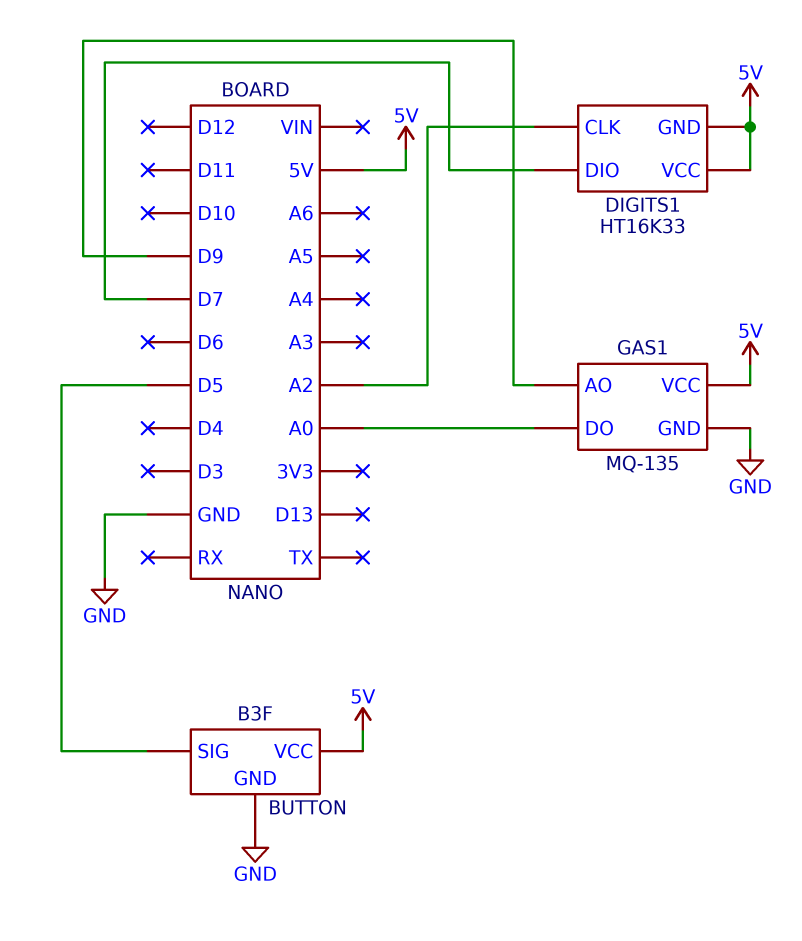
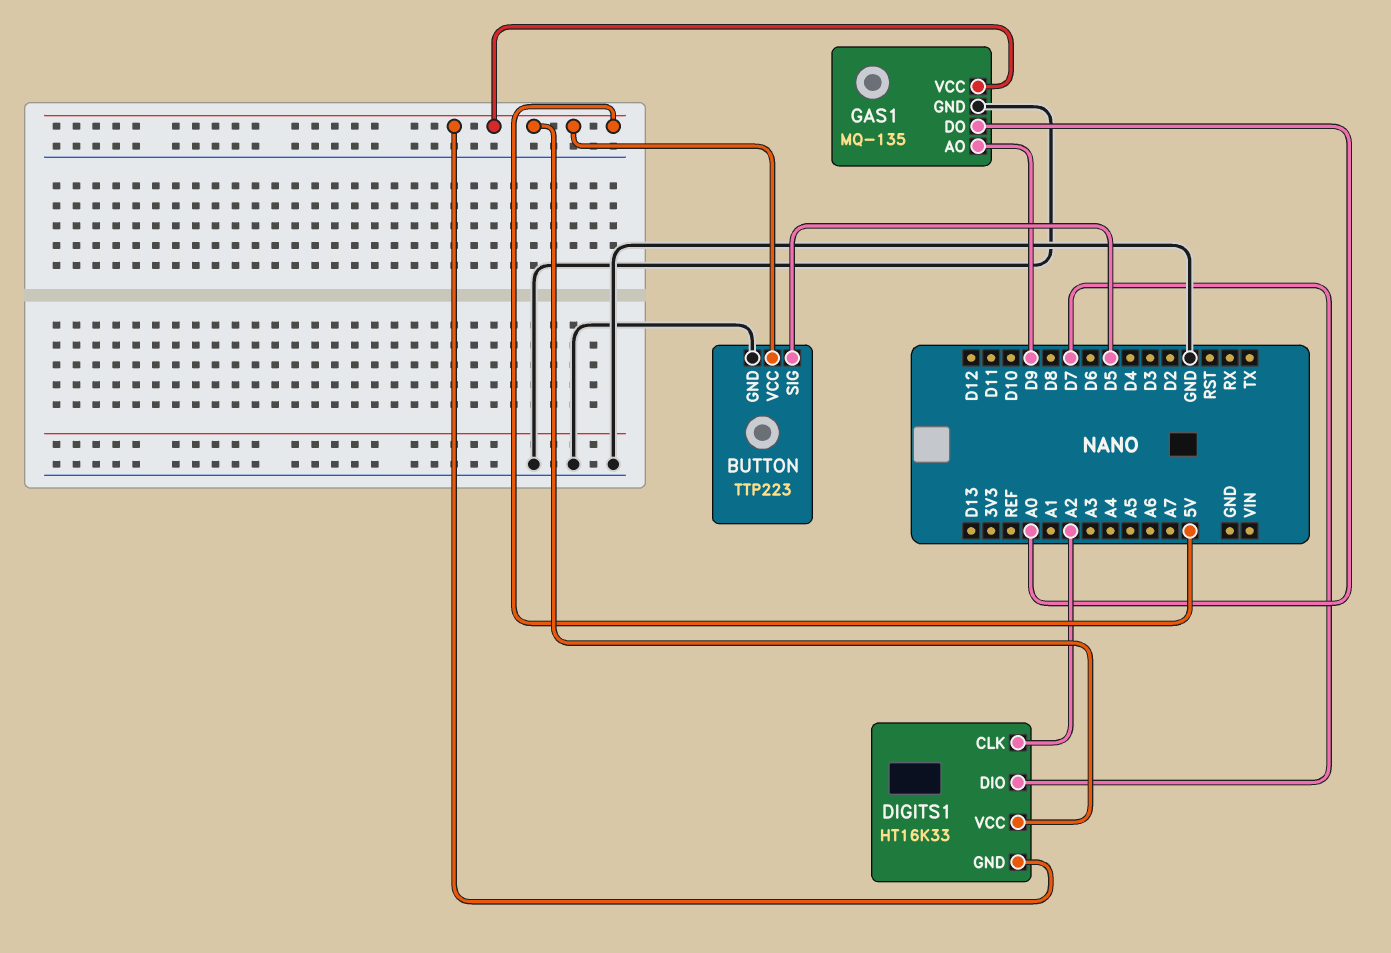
BUTTON: B3F -> TTP223

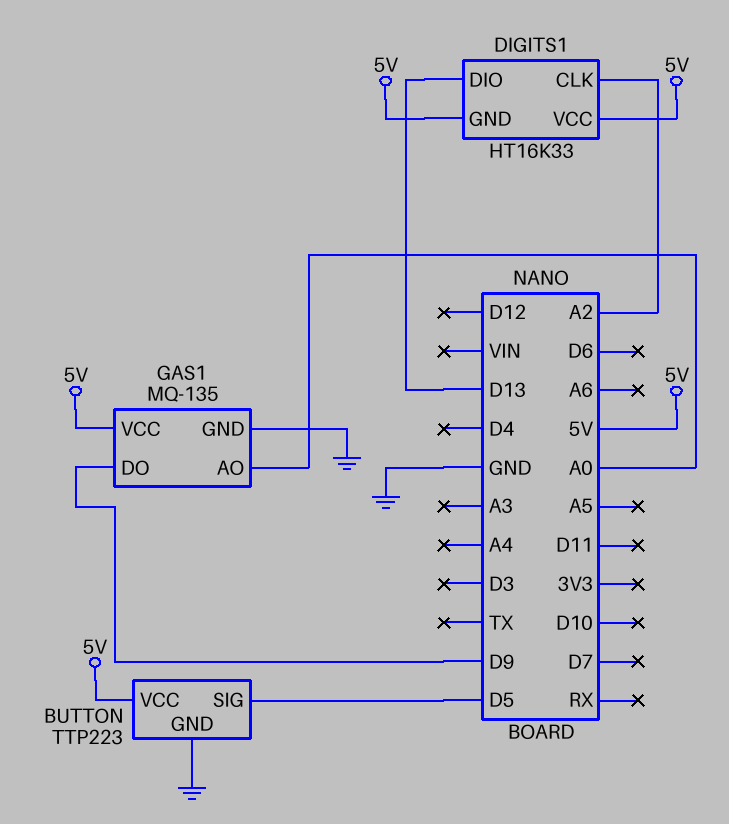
DIGITS1 pin DIO: D7 -> D13
GAS1 pin AO: D9 -> A0
GAS1 pin DO: A0 -> D9

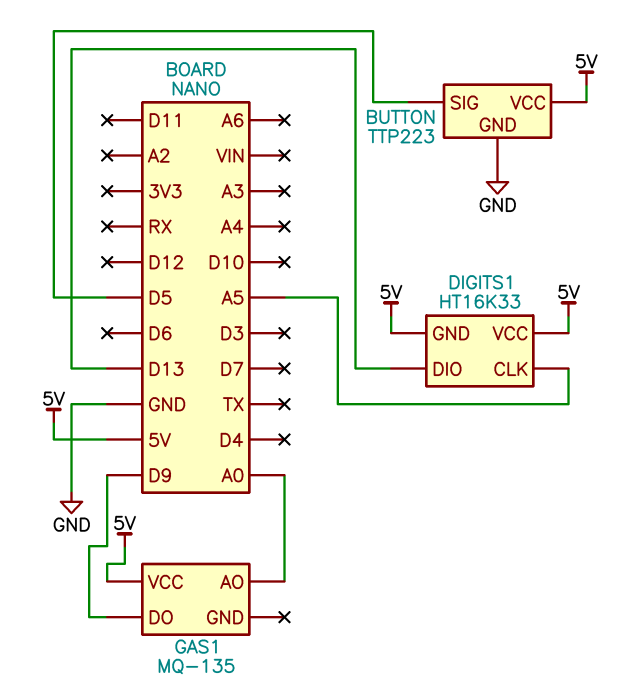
DIGITS1 pin CLK: A2 -> A5
GAS1 pin GND: GND -> none

